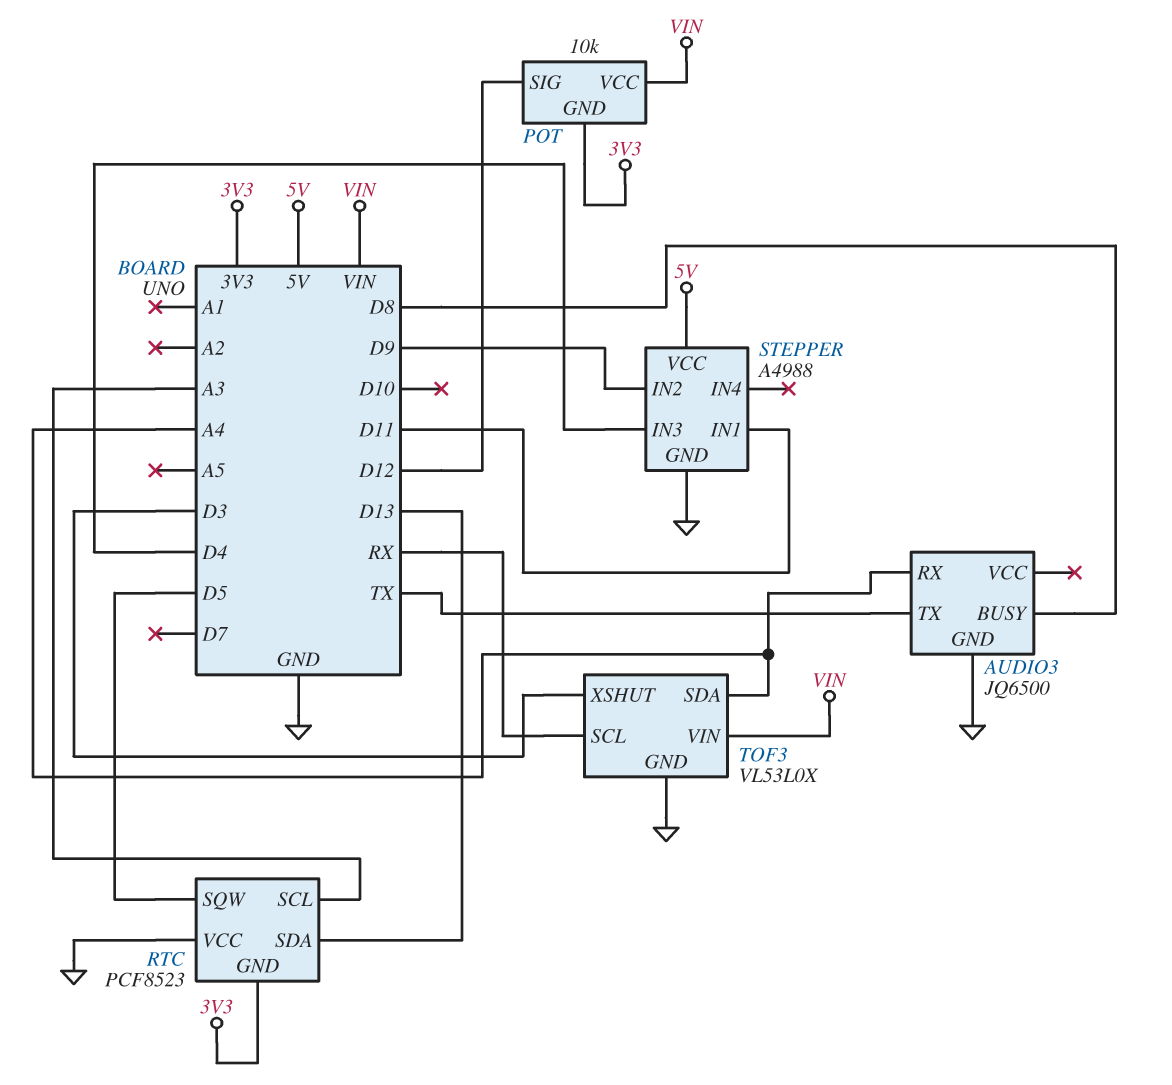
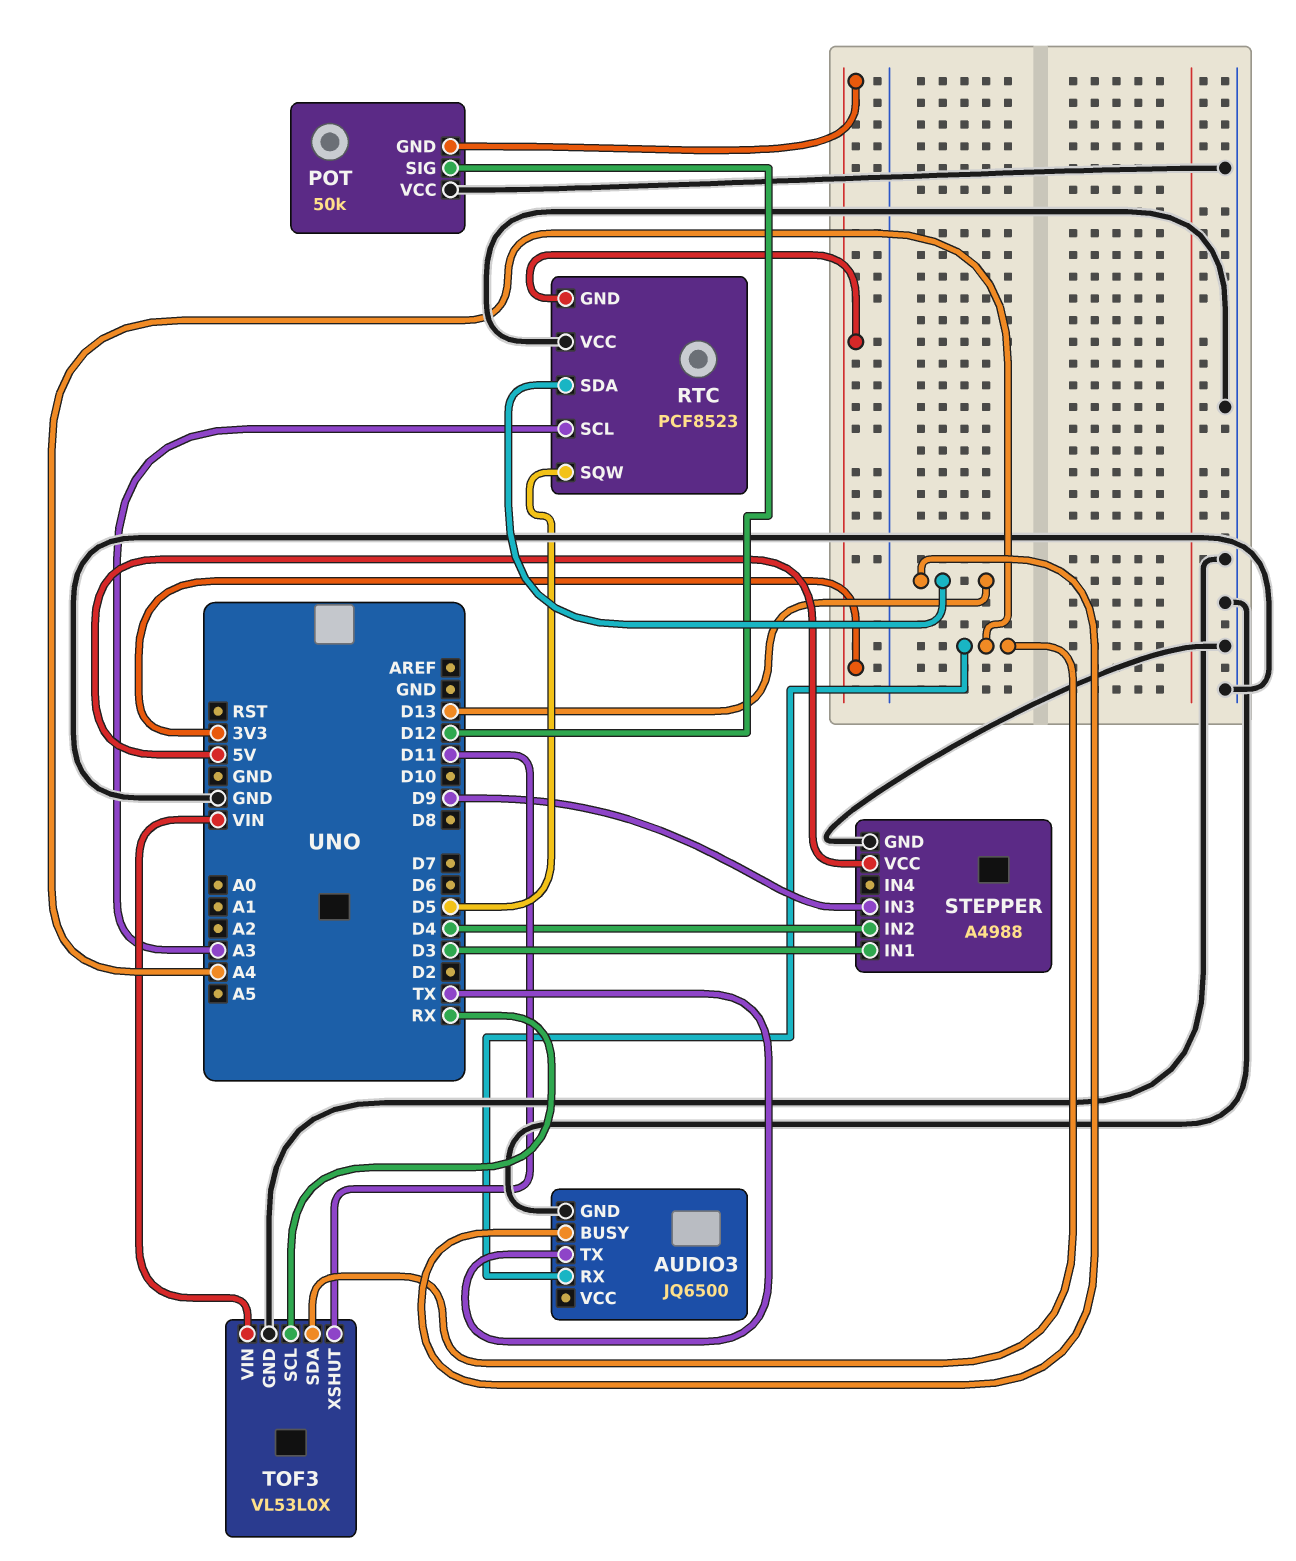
AUDIO3 pin BUSY: D8 -> D13
POT: 10k -> 50k
POT pin VCC: VIN -> GND
STEPPER pin IN1: D11 -> D3
STEPPER pin IN2: D9 -> D4
STEPPER pin IN3: D4 -> D9
TOF3 pin XSHUT: D3 -> D11

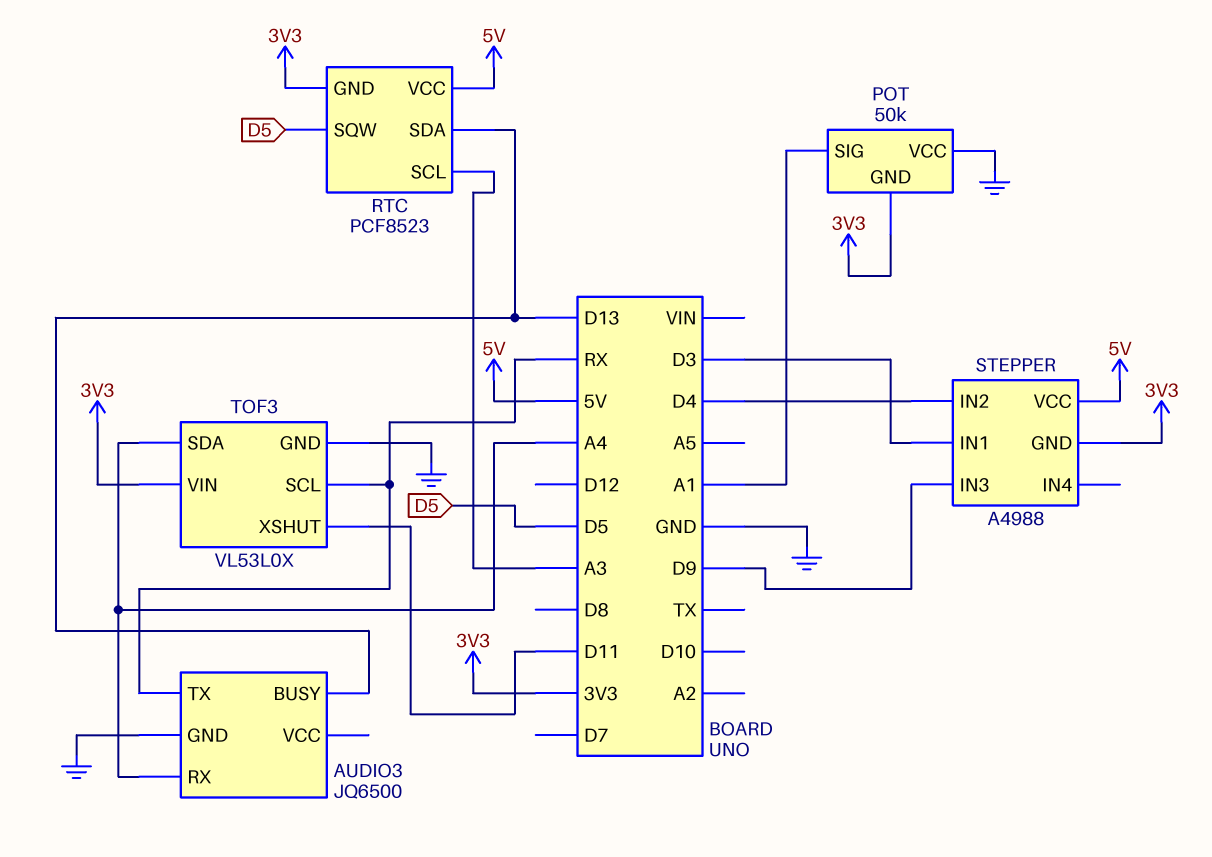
AUDIO3 pin TX: TX -> RX
POT pin SIG: D12 -> A1
RTC pin VCC: GND -> 5V
STEPPER pin GND: GND -> 3V3
TOF3 pin VIN: VIN -> 3V3

